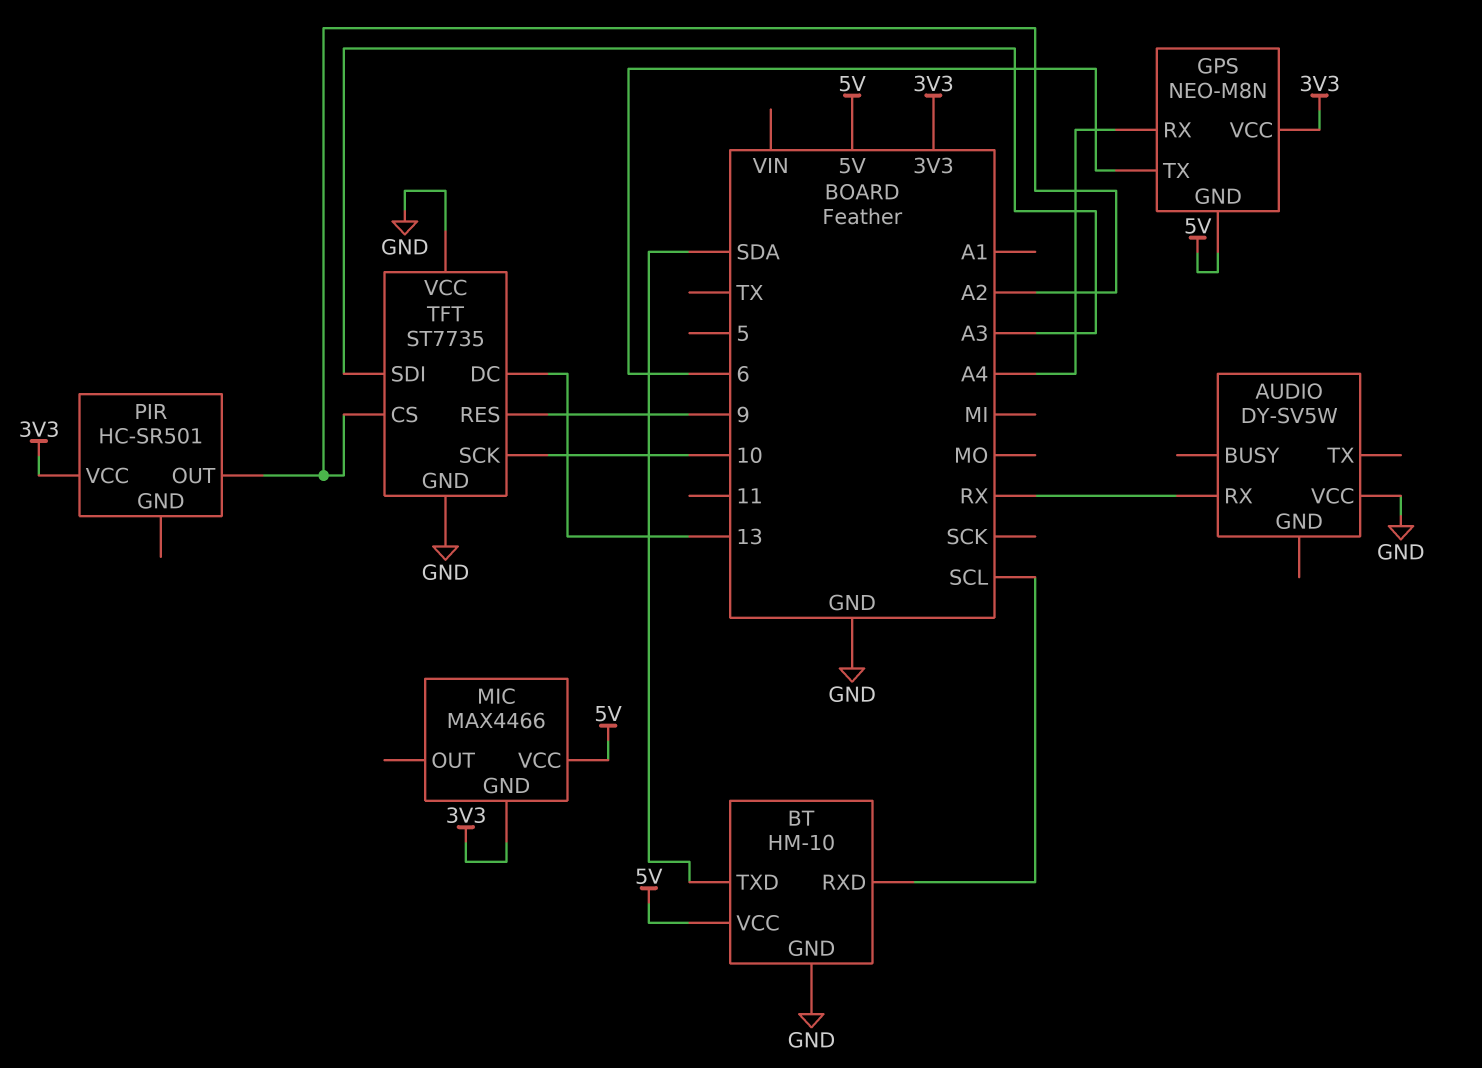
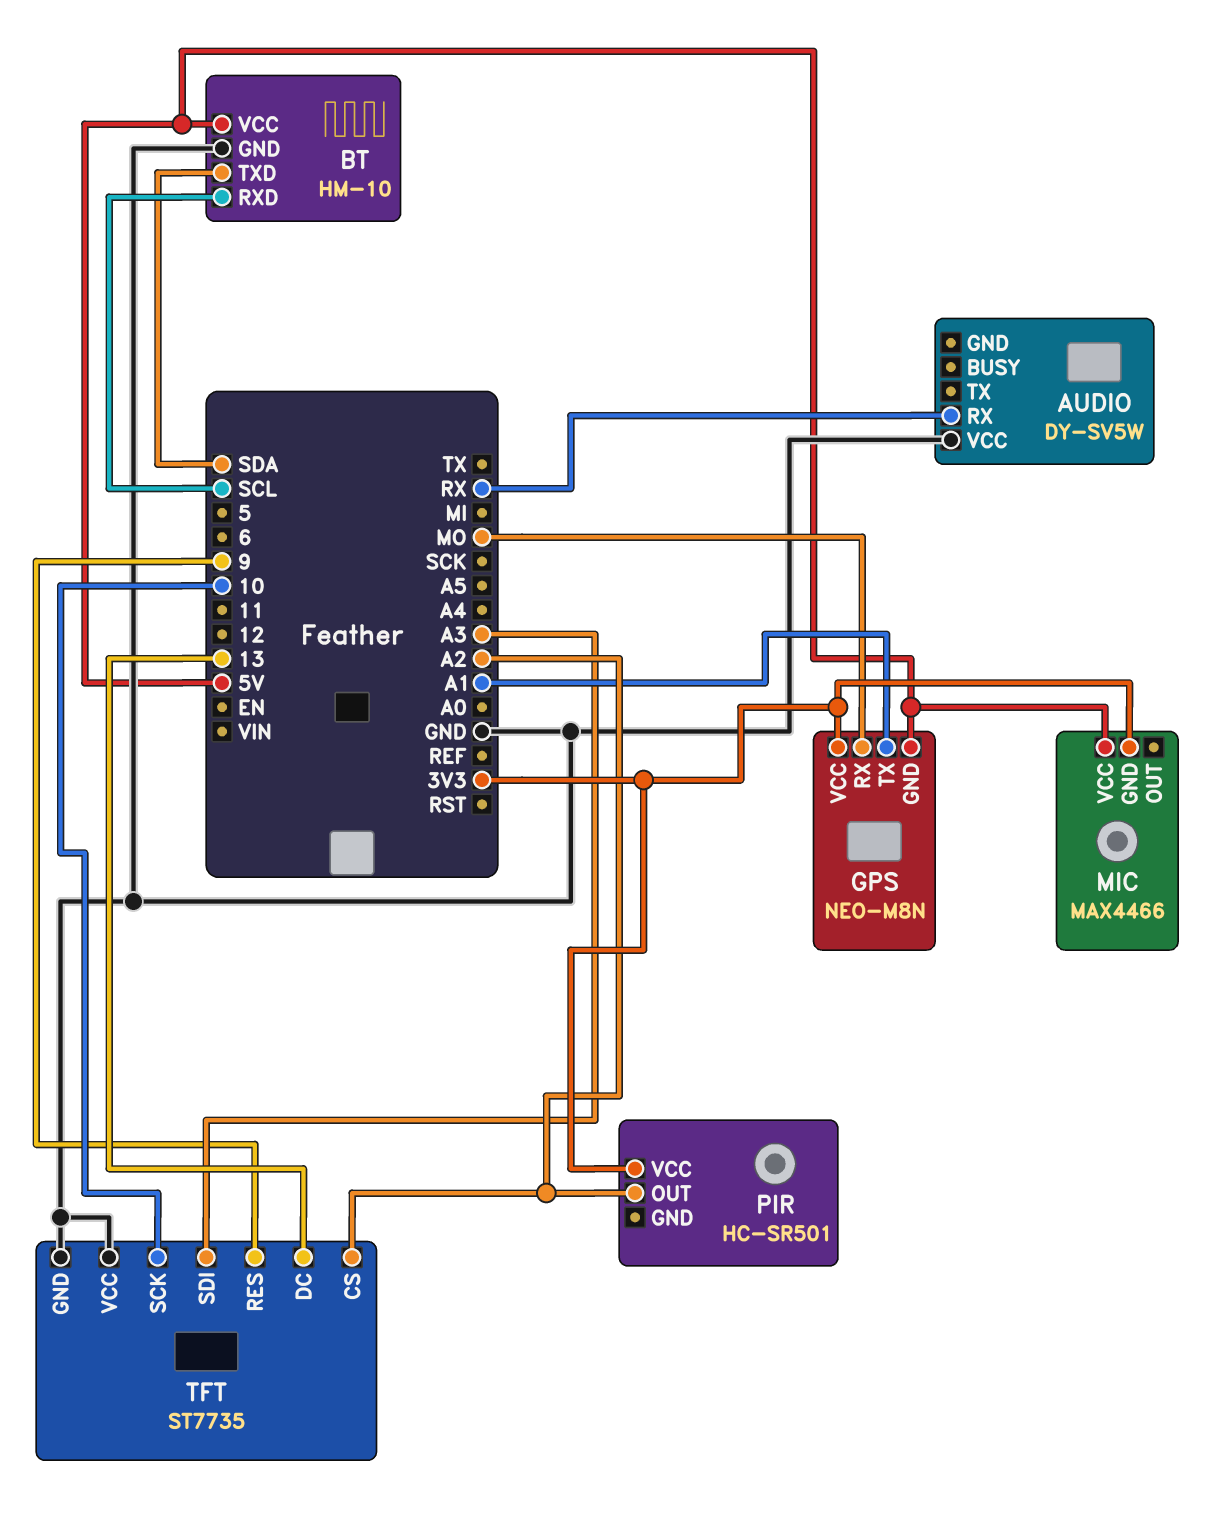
GPS pin RX: A4 -> MO
GPS pin TX: 6 -> A1

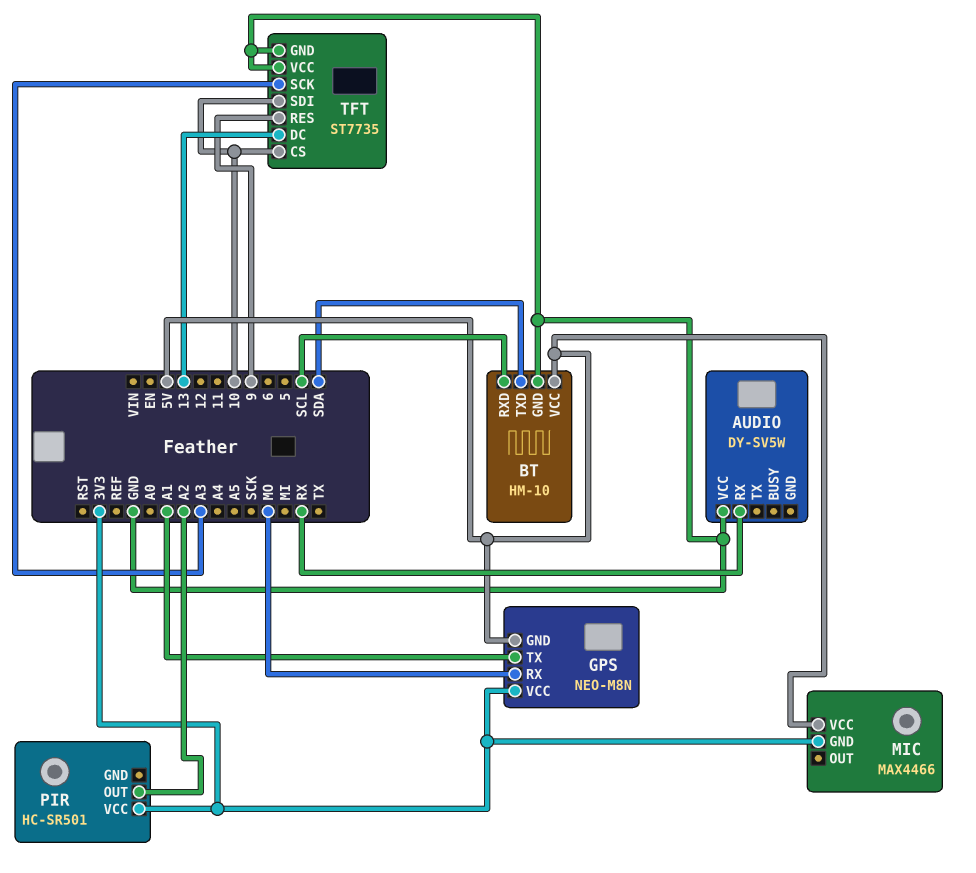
TFT pin CS: A2 -> 10
TFT pin SCK: 10 -> A3
TFT pin SDI: A3 -> 10

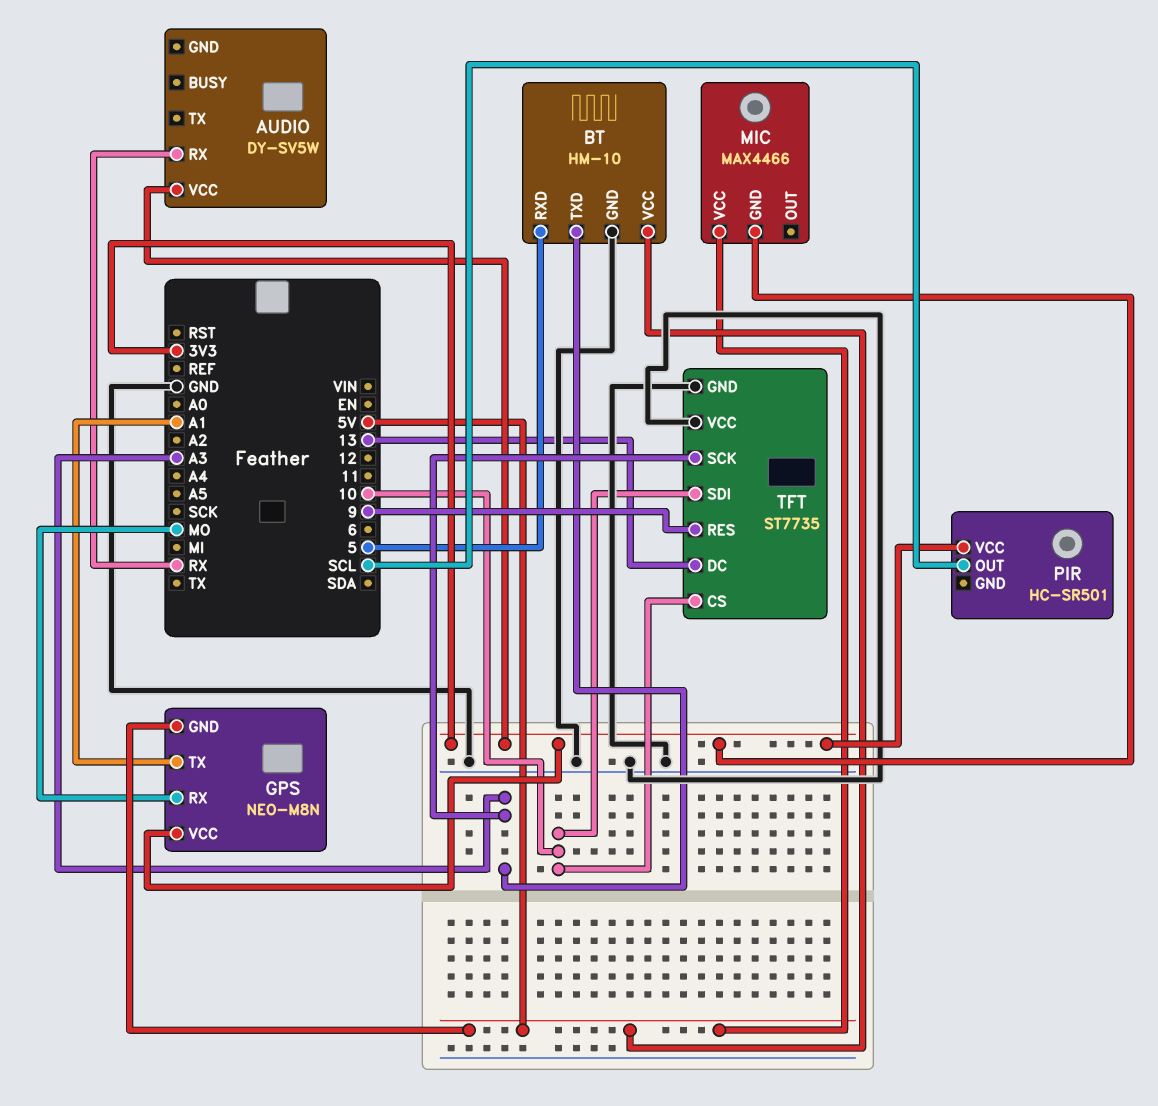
AUDIO pin VCC: GND -> 3V3
BT pin RXD: SCL -> 5
BT pin TXD: SDA -> A3
PIR pin OUT: A2 -> SCL

